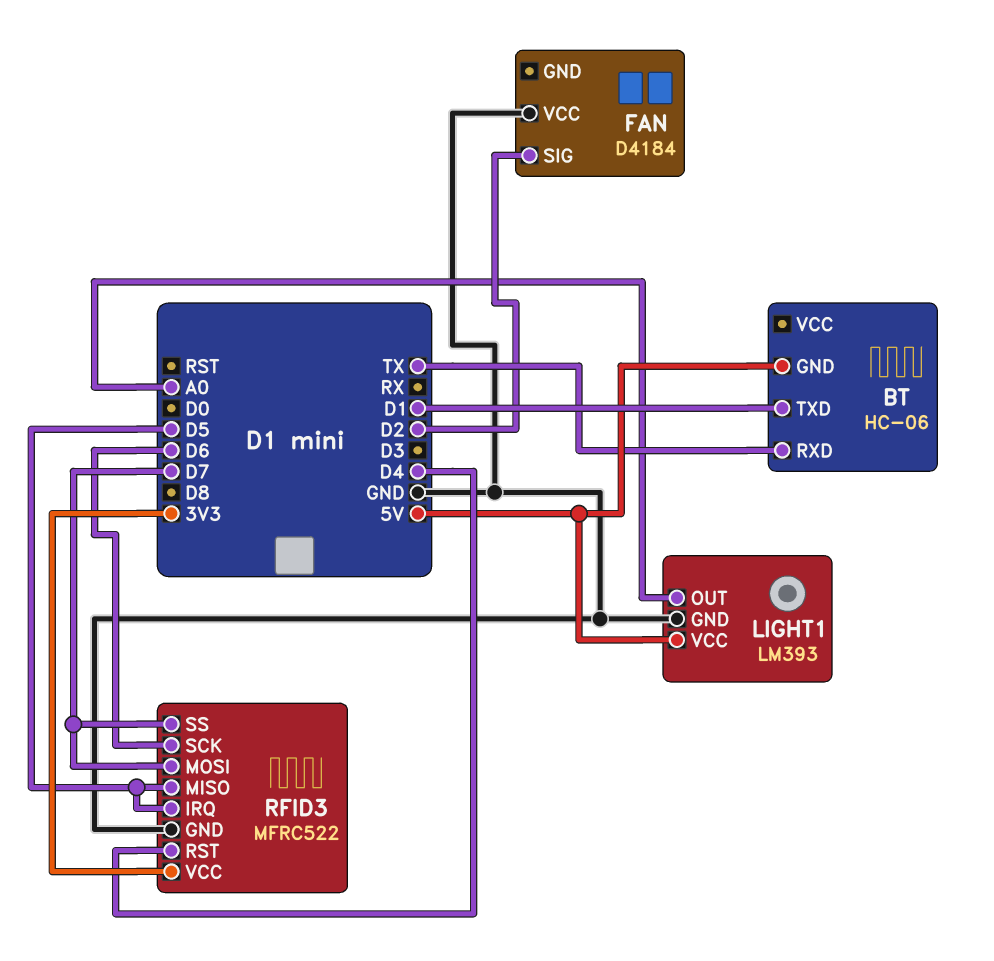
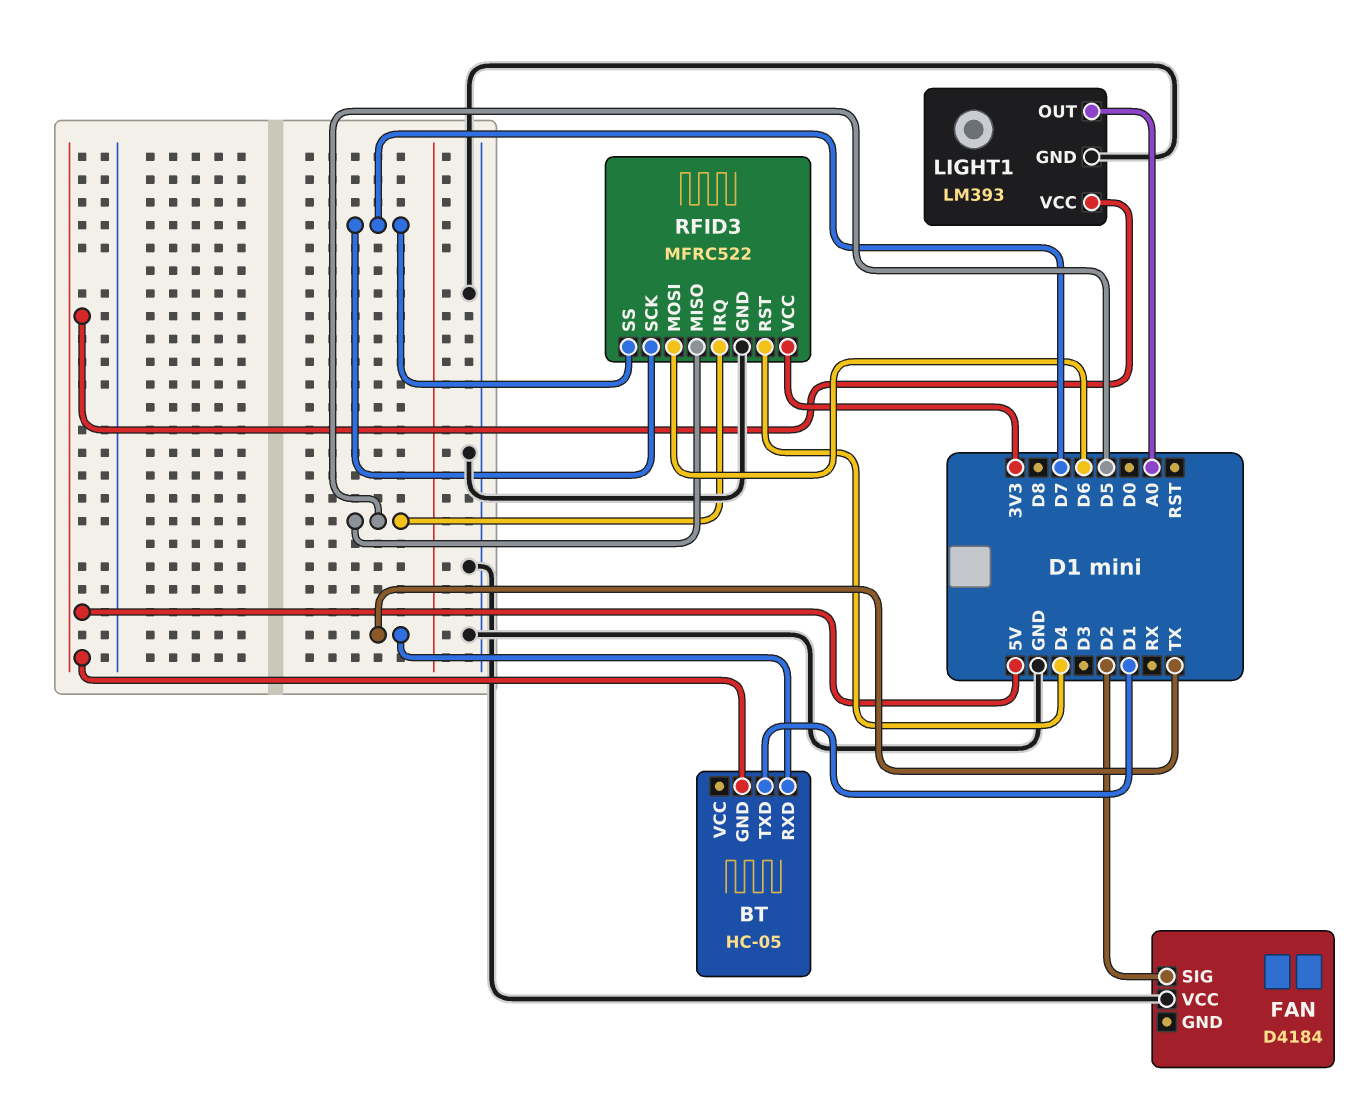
BT: HC-06 -> HC-05
RFID3 pin MOSI: D7 -> D6
RFID3 pin SCK: D6 -> D7

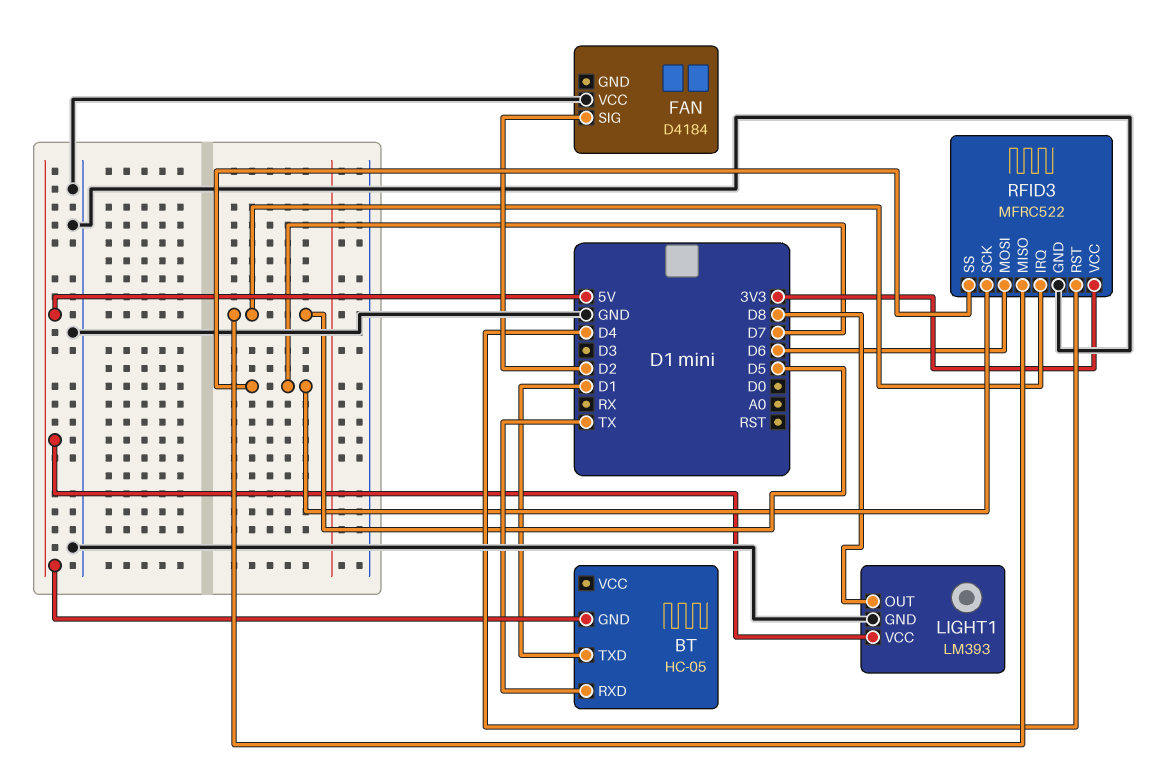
LIGHT1 pin OUT: A0 -> D8

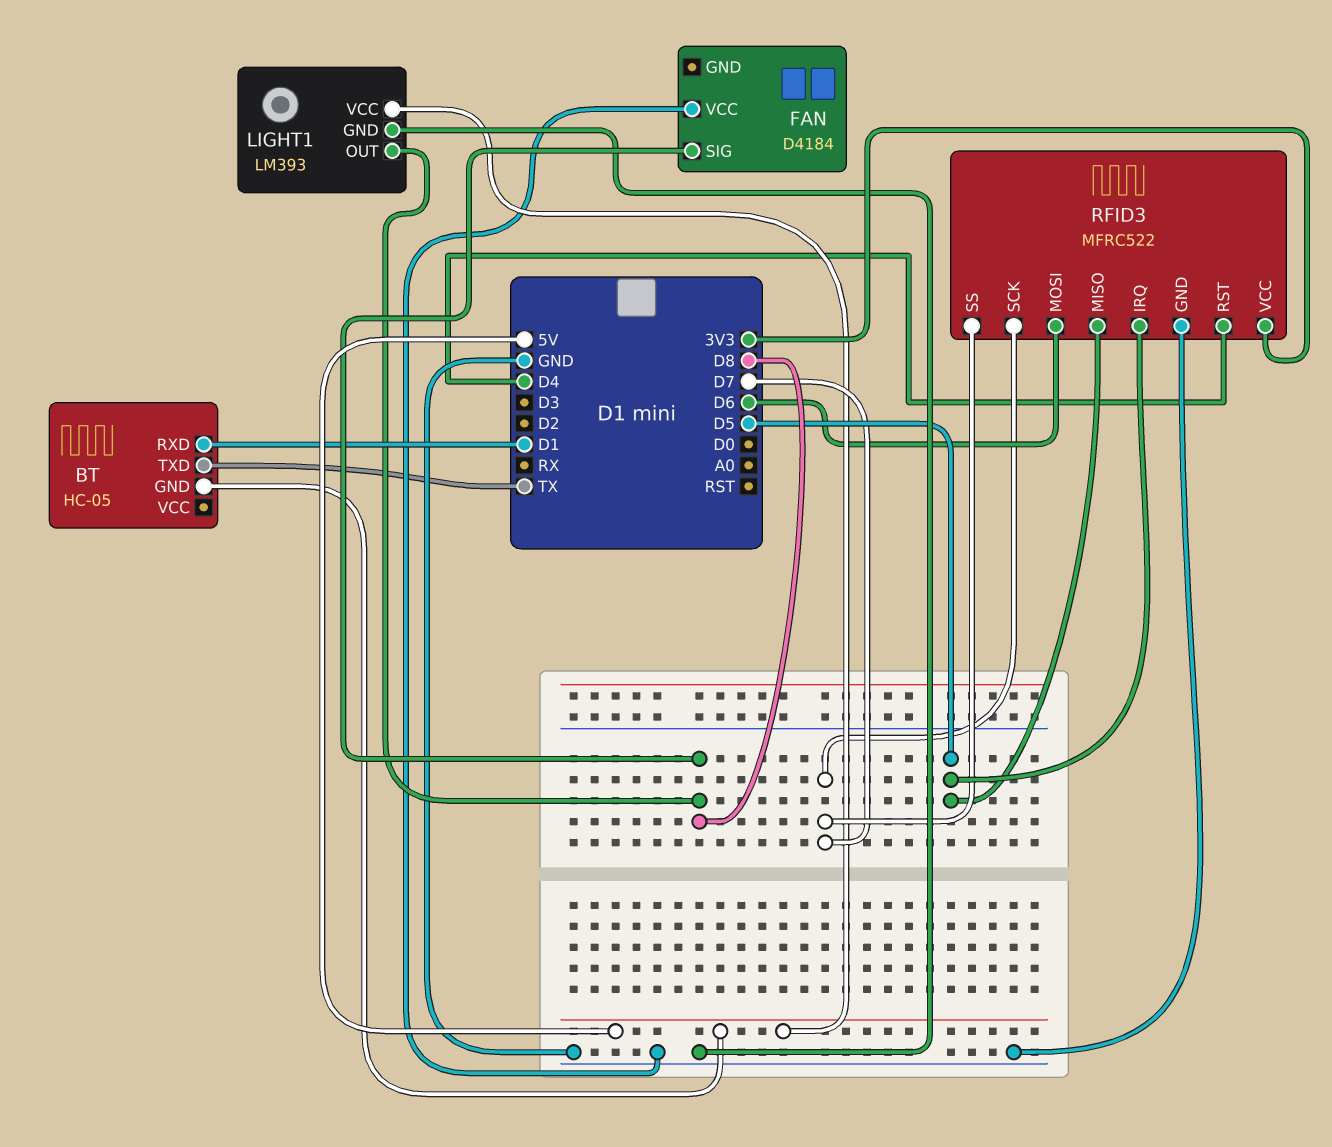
BT pin RXD: TX -> D1
BT pin TXD: D1 -> TX
FAN pin SIG: D2 -> D8

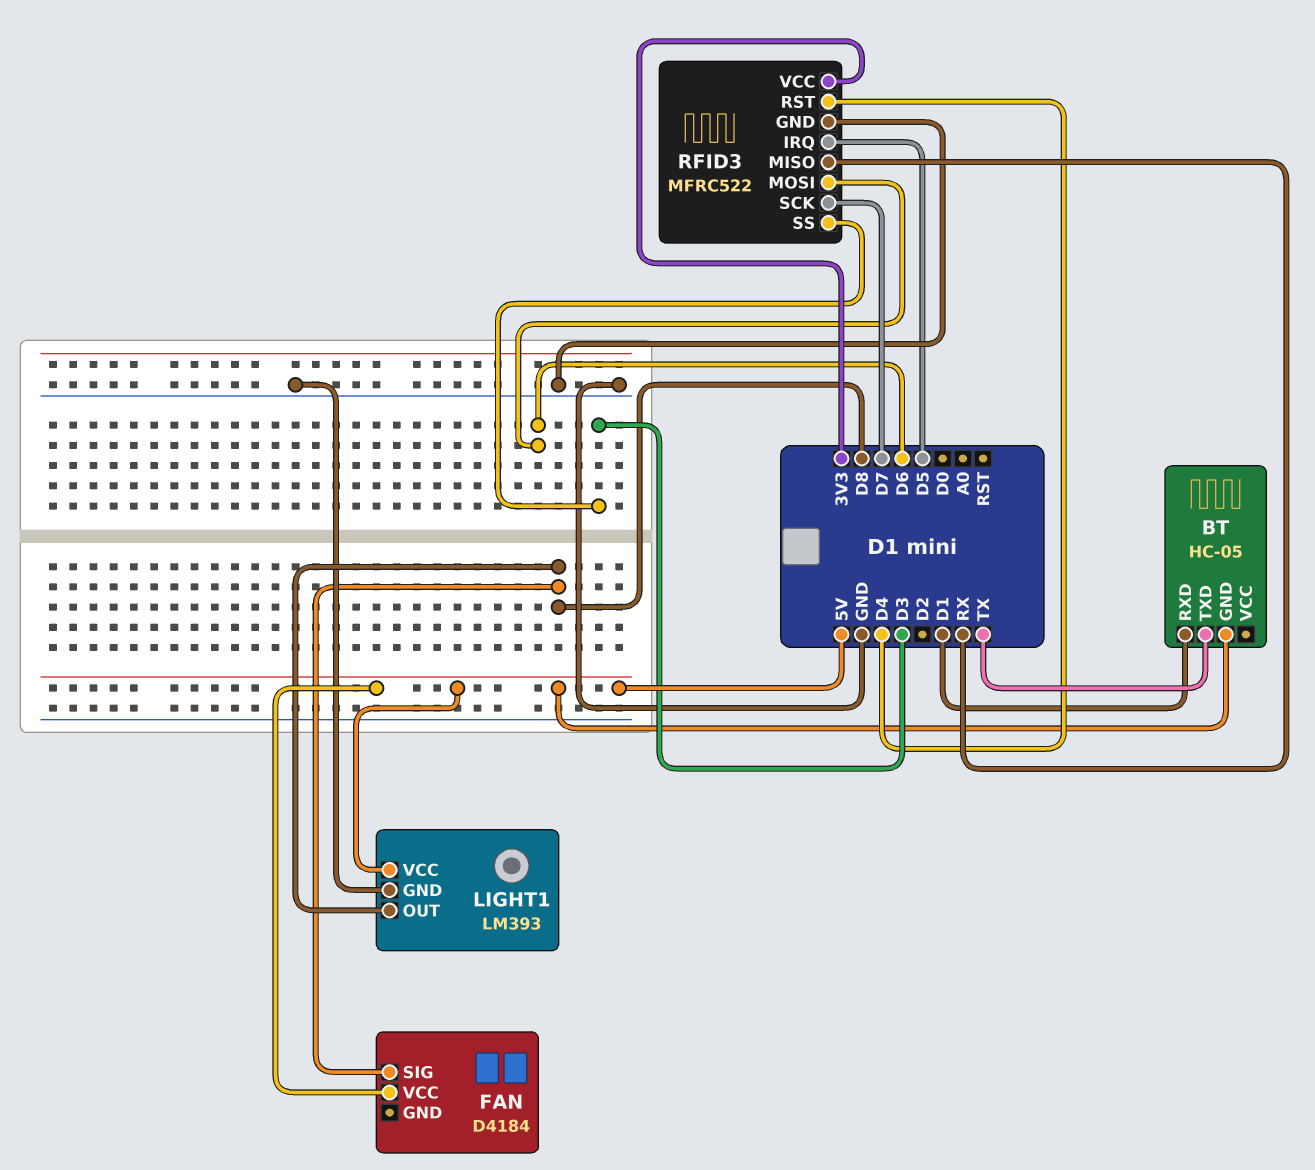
FAN pin VCC: GND -> 5V
RFID3 pin MISO: D5 -> RX
RFID3 pin SS: D7 -> D3

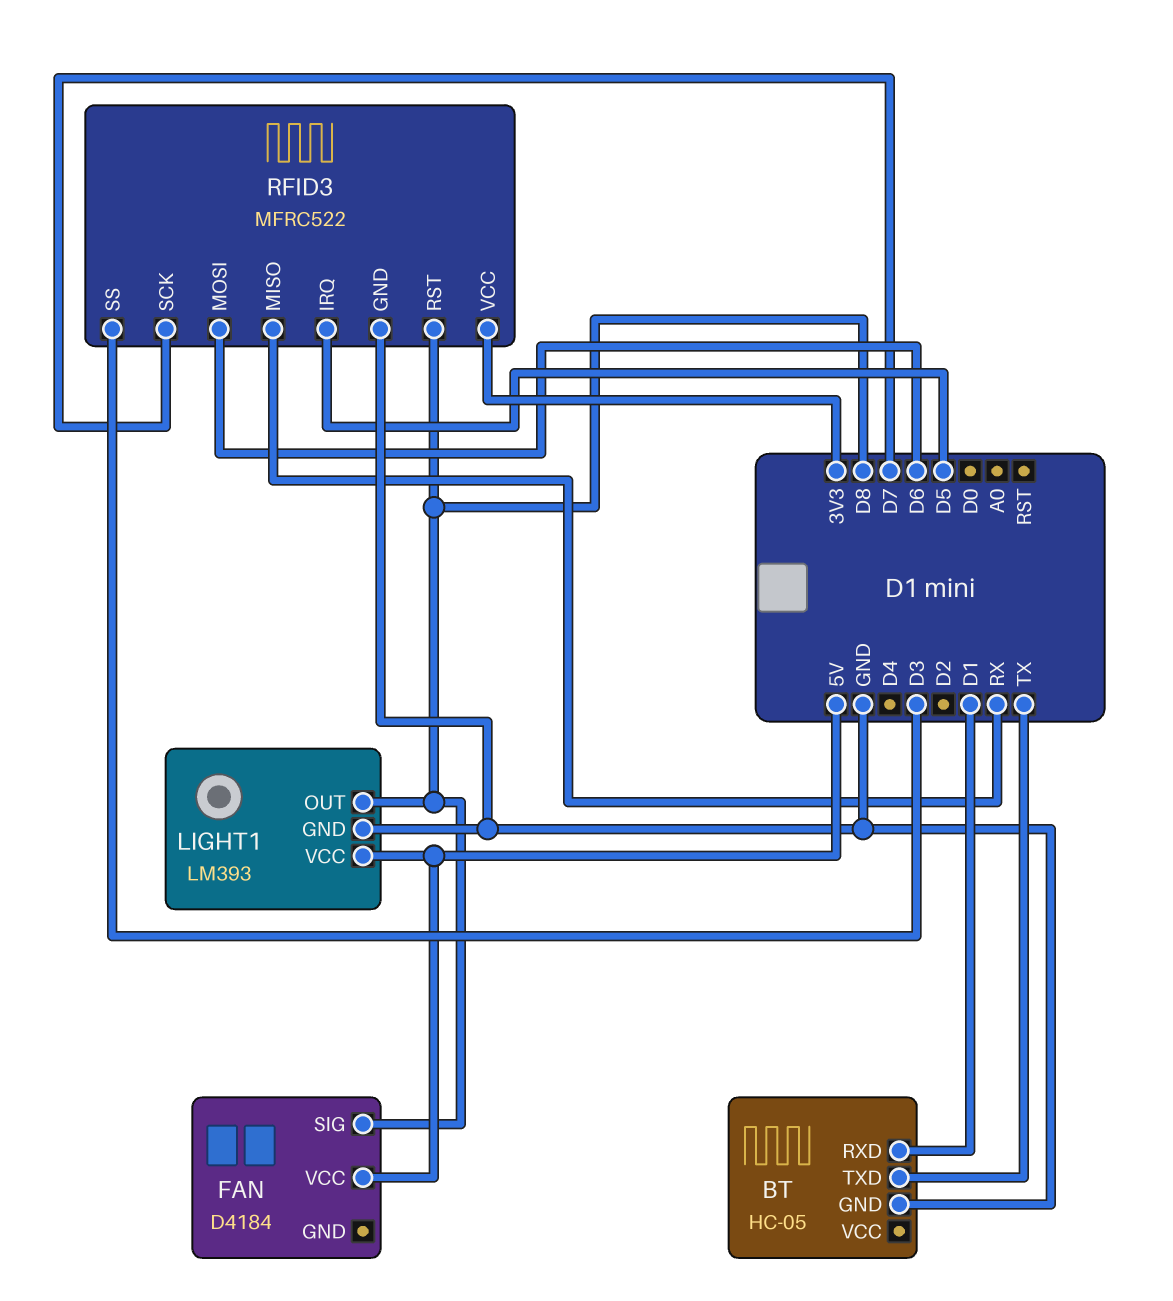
BT pin GND: 5V -> GND
RFID3 pin RST: D4 -> D8

